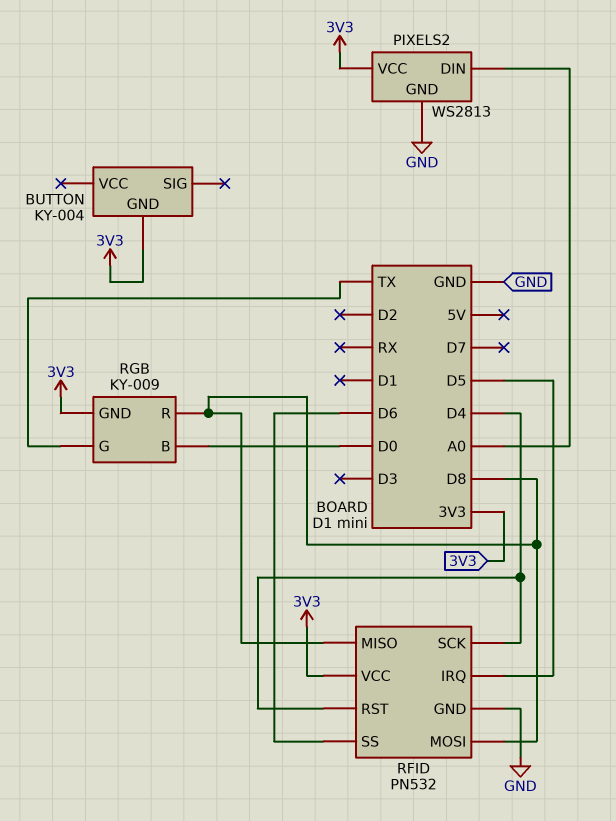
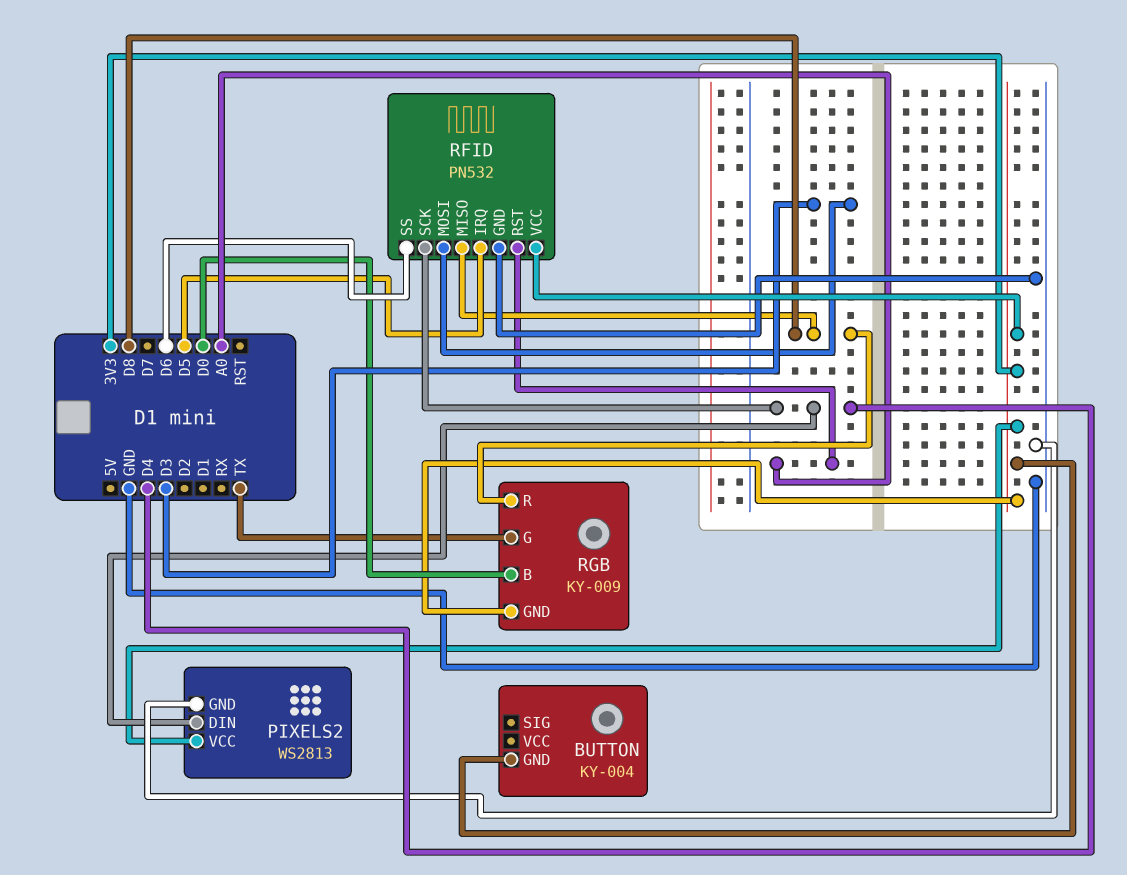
PIXELS2 pin DIN: A0 -> D4
RFID pin MOSI: D8 -> D3
RFID pin RST: D4 -> A0

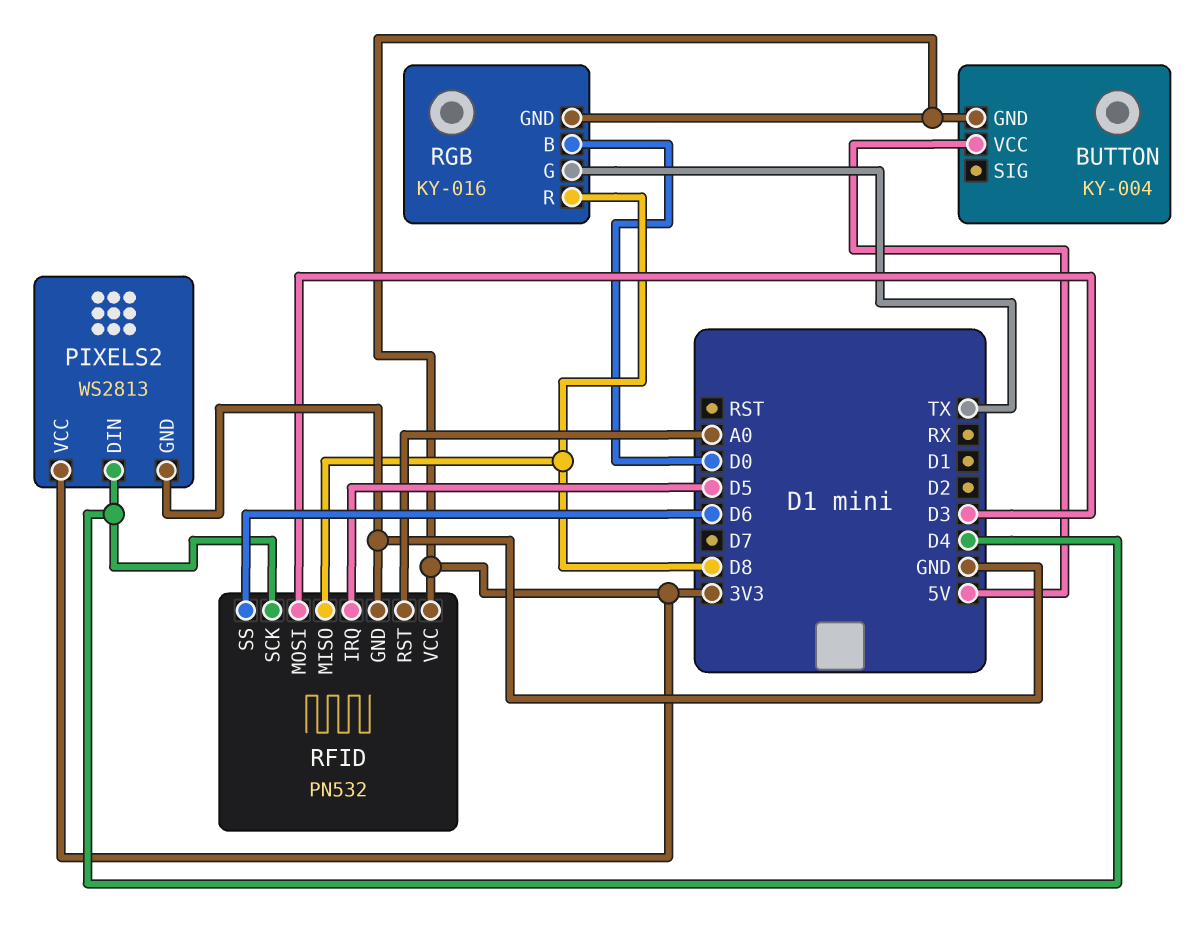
BUTTON pin VCC: none -> 5V
RGB: KY-009 -> KY-016

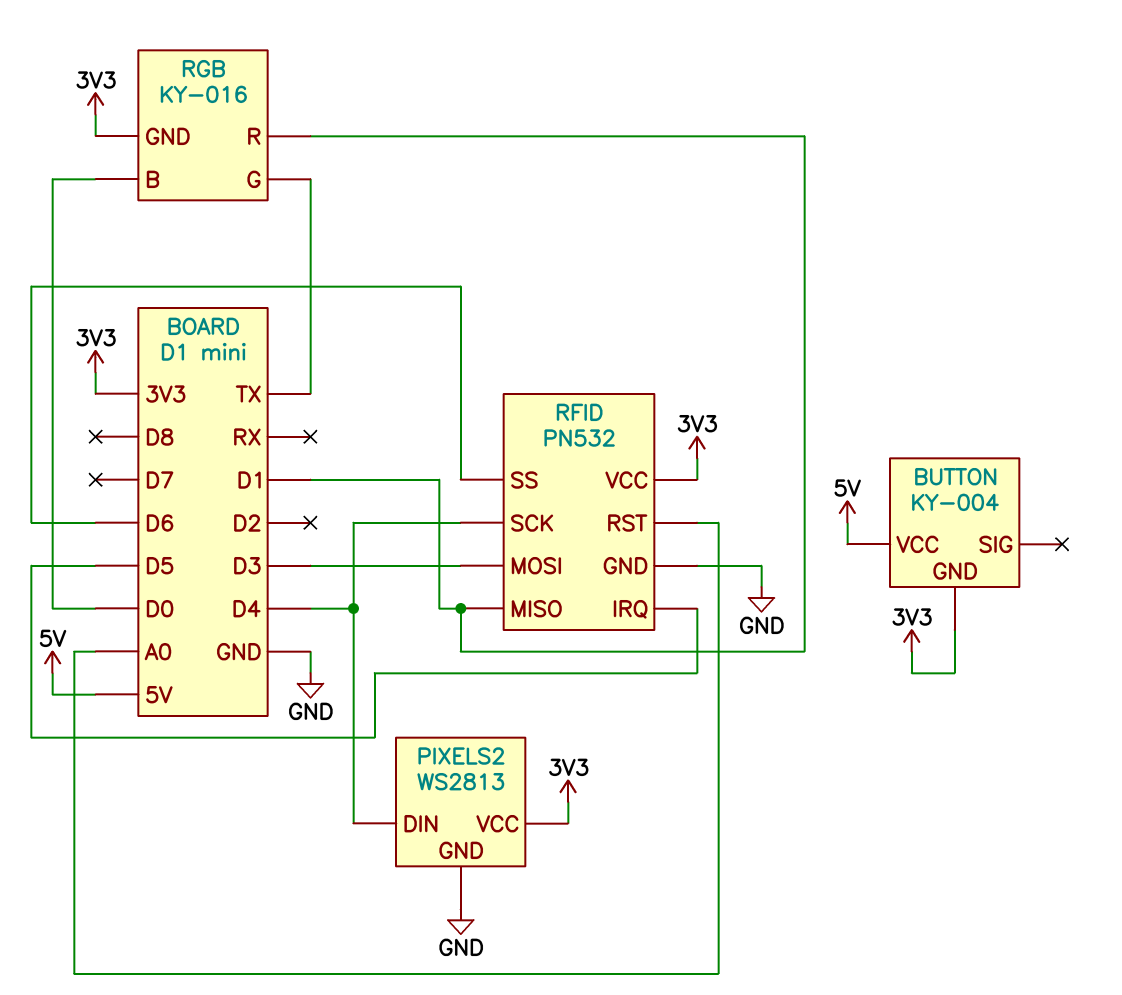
RFID pin MISO: D8 -> D1
RGB pin R: D8 -> D1

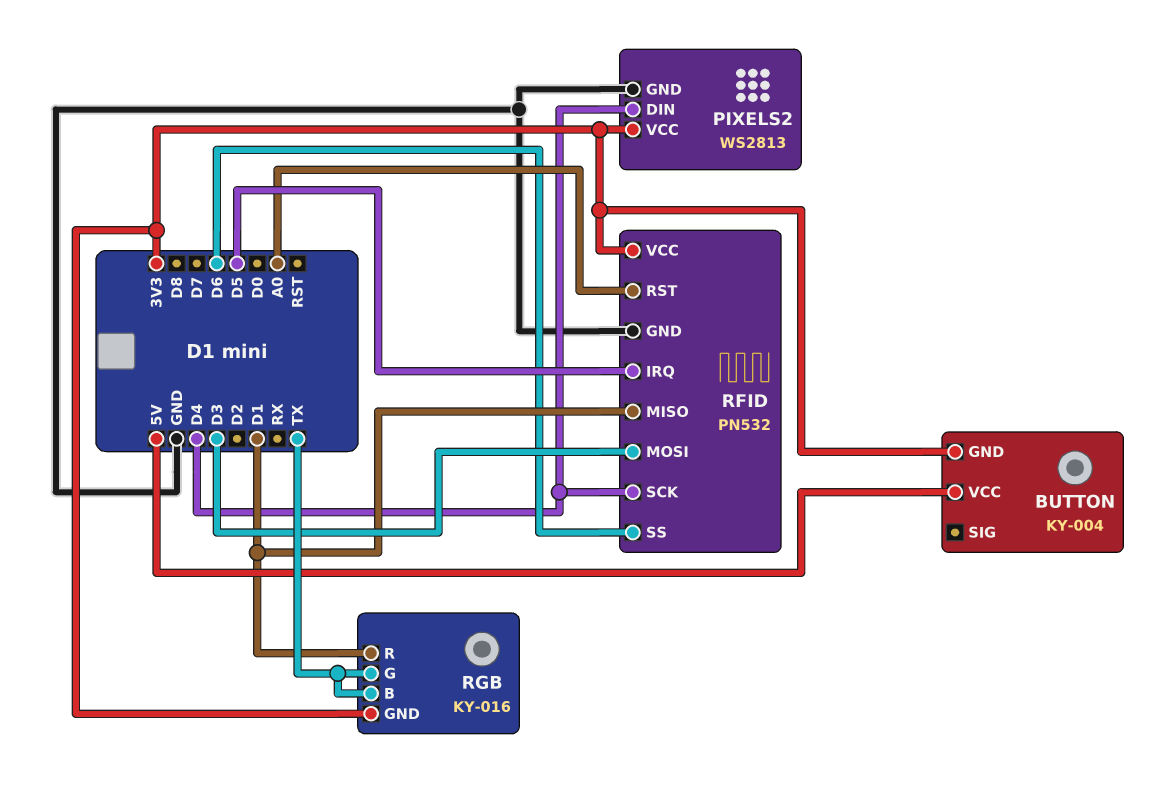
RGB pin B: D0 -> TX

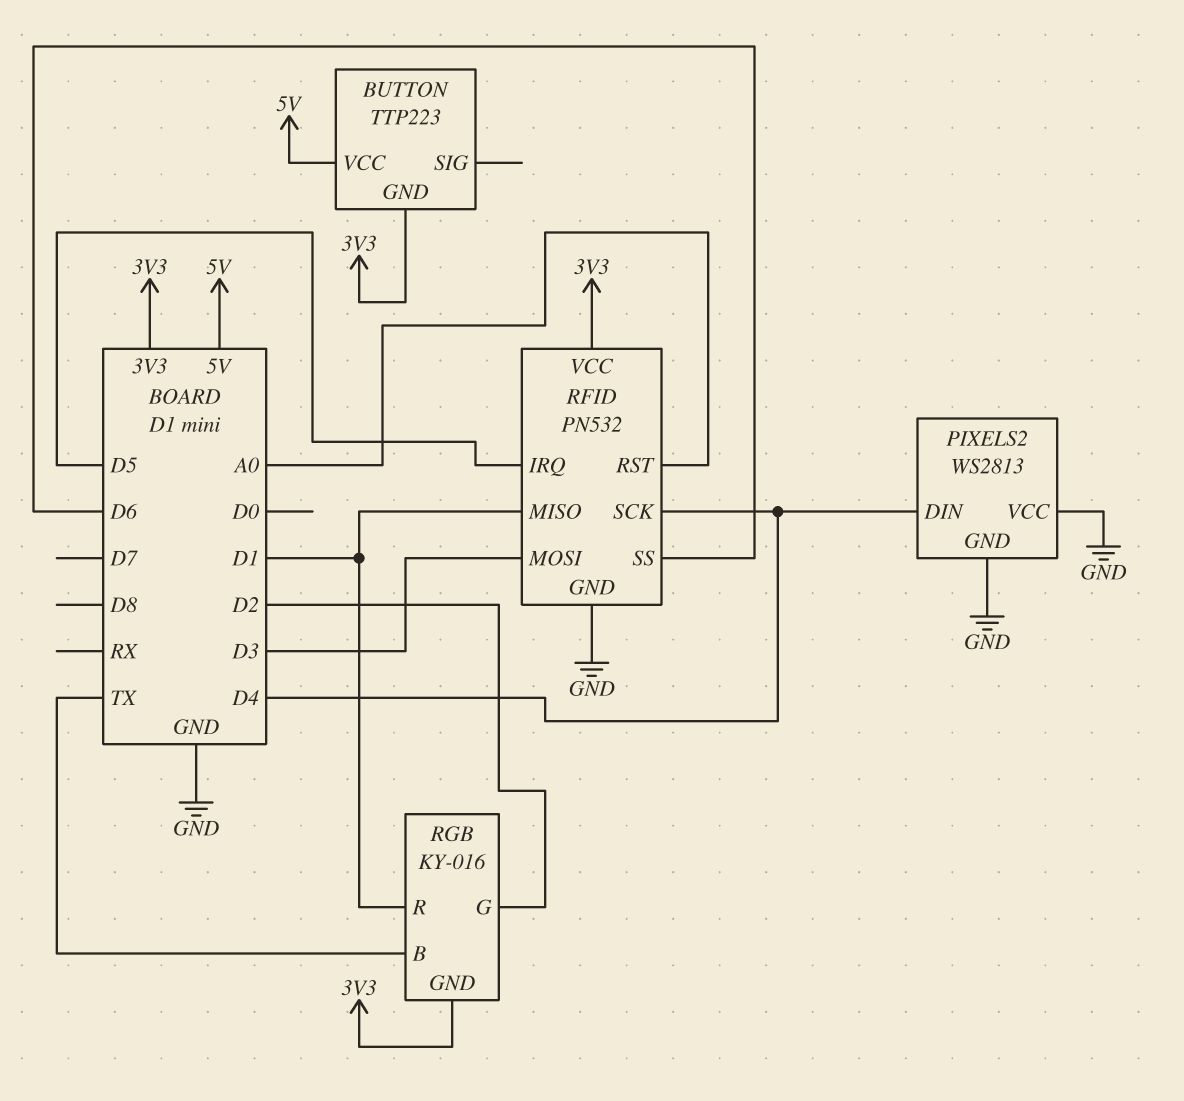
BUTTON: KY-004 -> TTP223
PIXELS2 pin VCC: 3V3 -> GND
RGB pin G: TX -> D2

